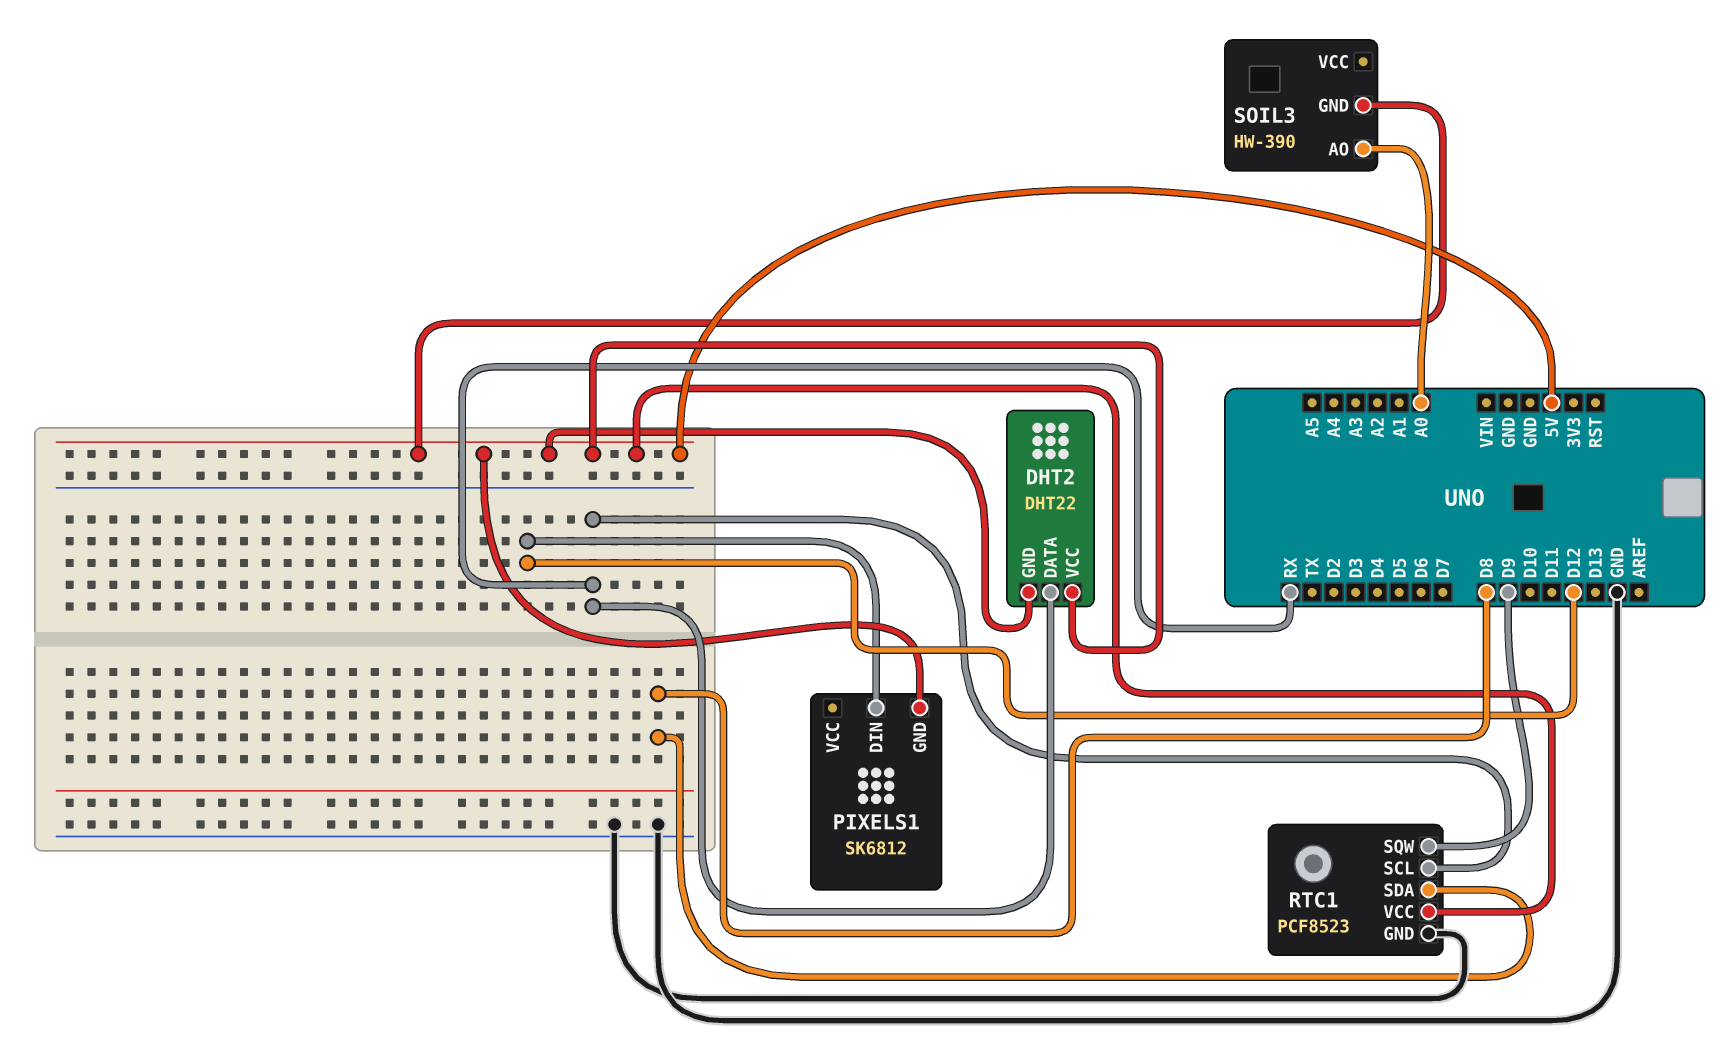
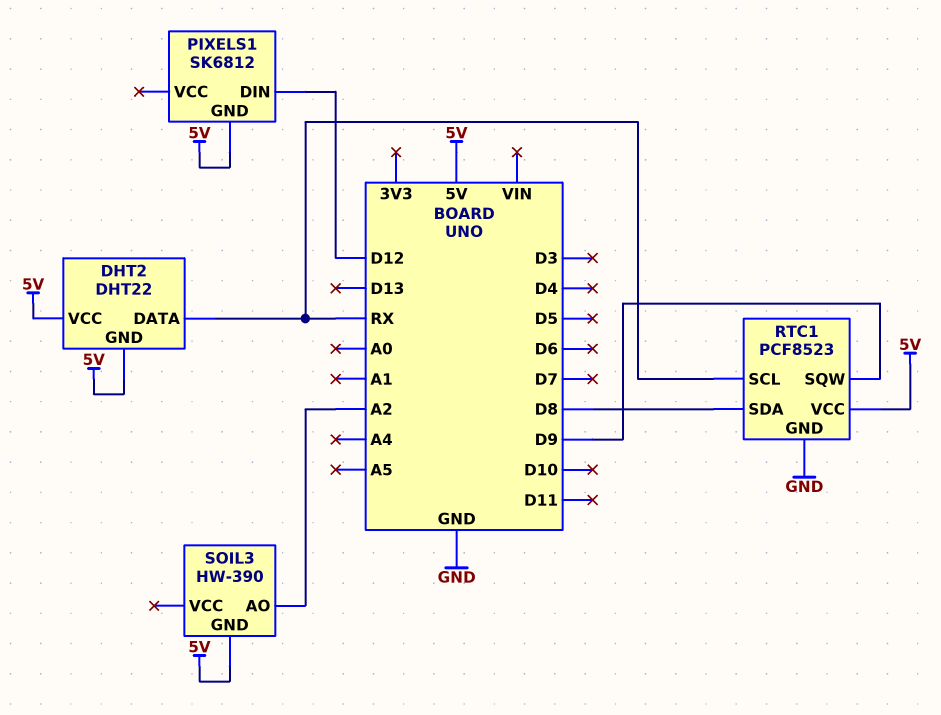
SOIL3 pin AO: A0 -> A2

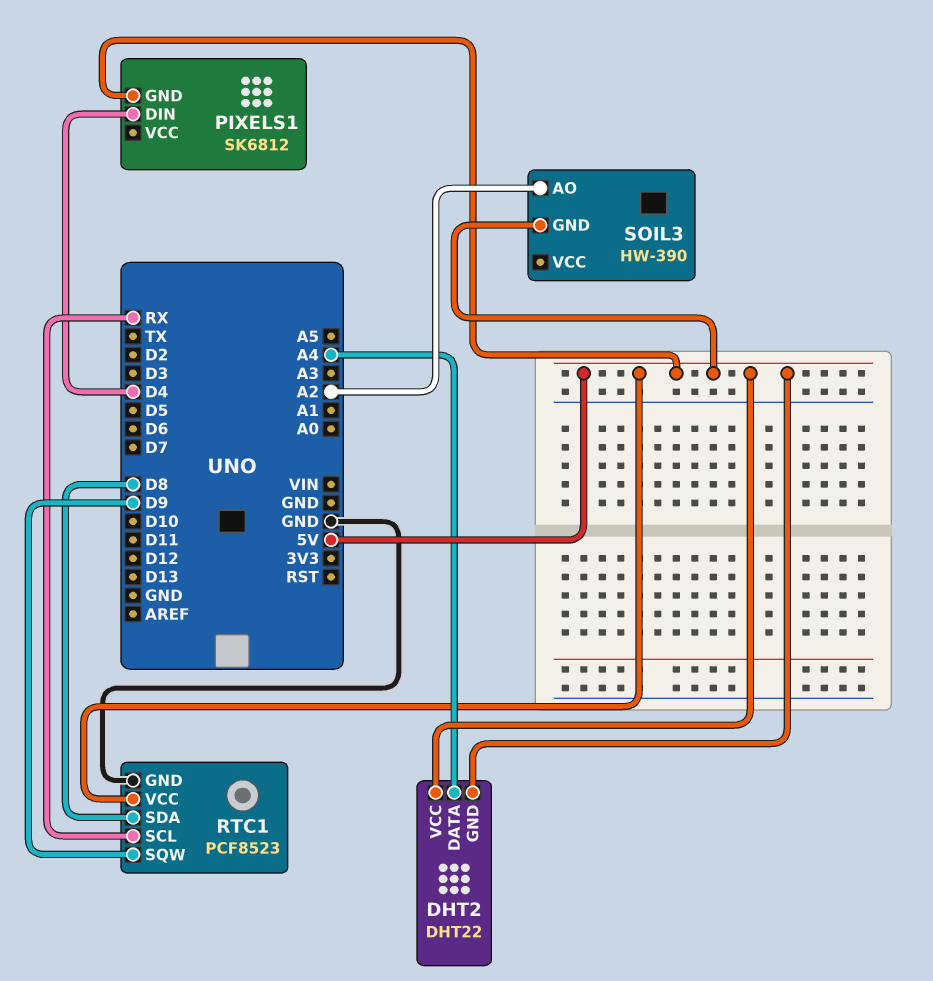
DHT2 pin DATA: RX -> A4
PIXELS1 pin DIN: D12 -> D4

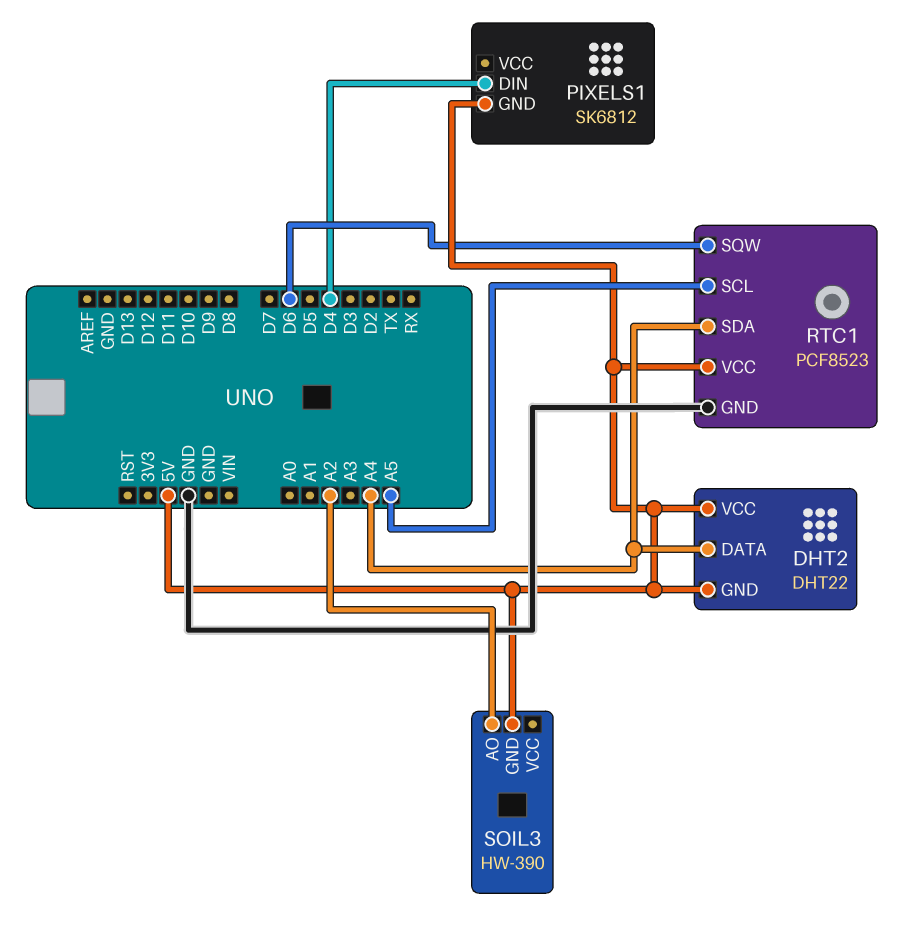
RTC1 pin SCL: RX -> A5
RTC1 pin SDA: D8 -> A4
RTC1 pin SQW: D9 -> D6

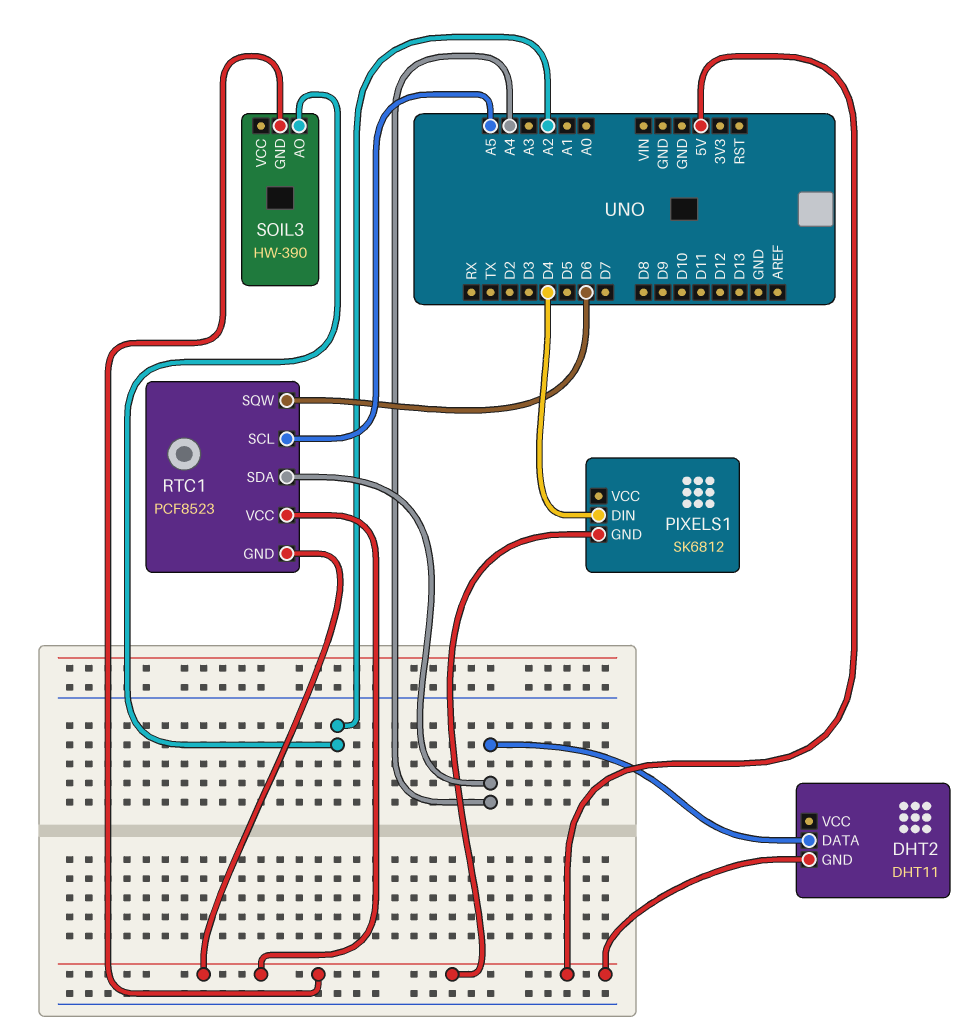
DHT2: DHT22 -> DHT11
DHT2 pin VCC: 5V -> none
RTC1 pin GND: GND -> 5V

